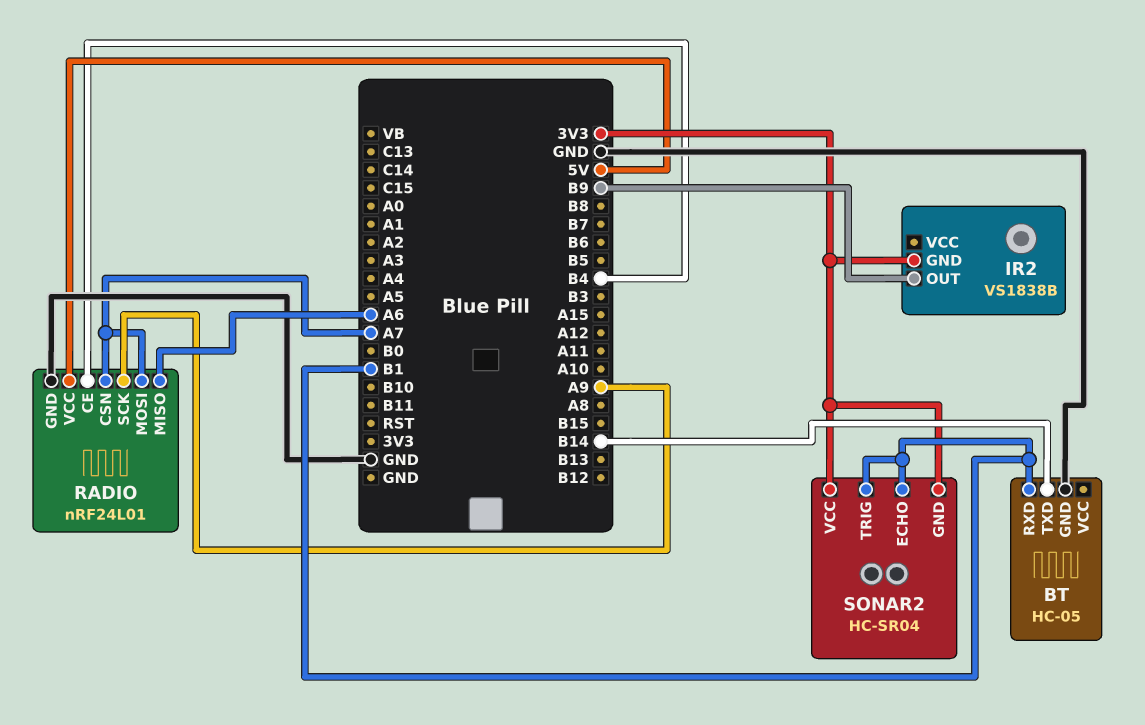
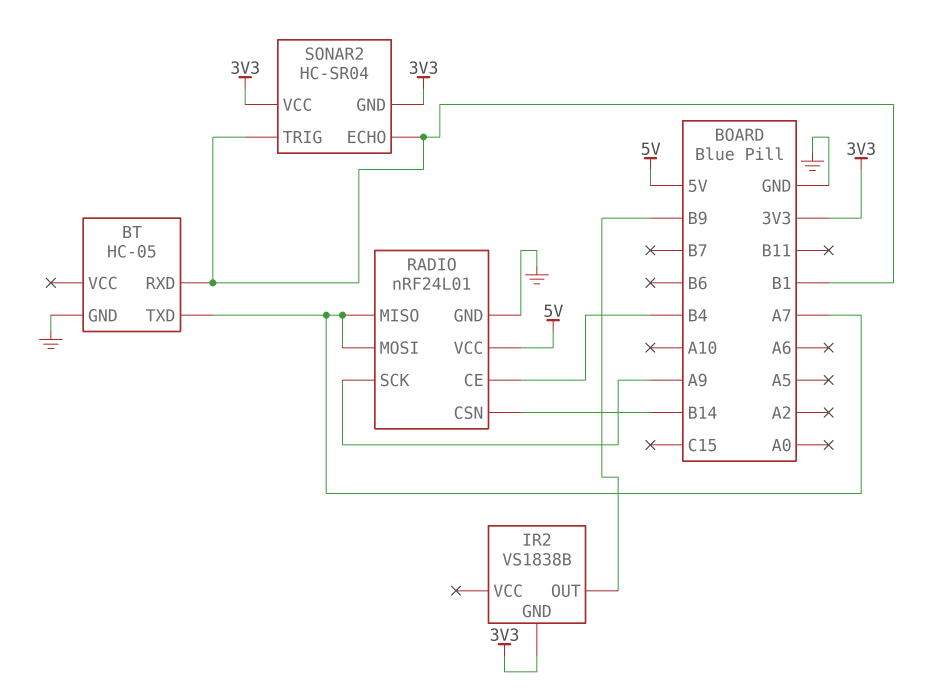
BT pin TXD: B14 -> A7
RADIO pin CSN: A7 -> B14
RADIO pin MISO: A6 -> A7

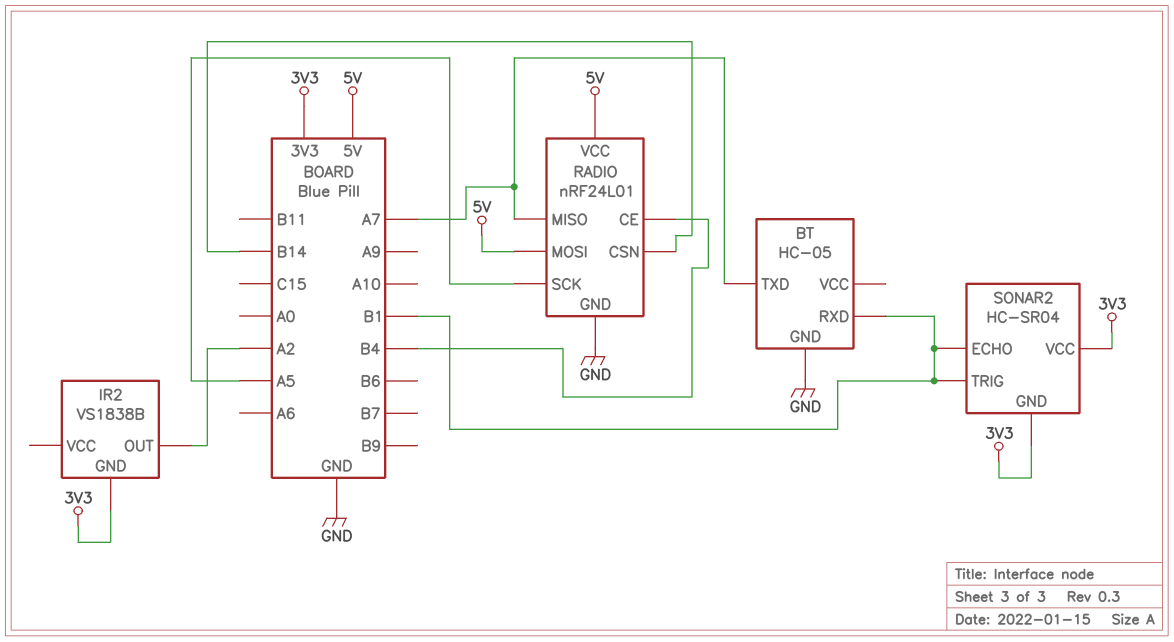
IR2 pin OUT: B9 -> A2
RADIO pin MOSI: A7 -> 5V
RADIO pin SCK: A9 -> A5

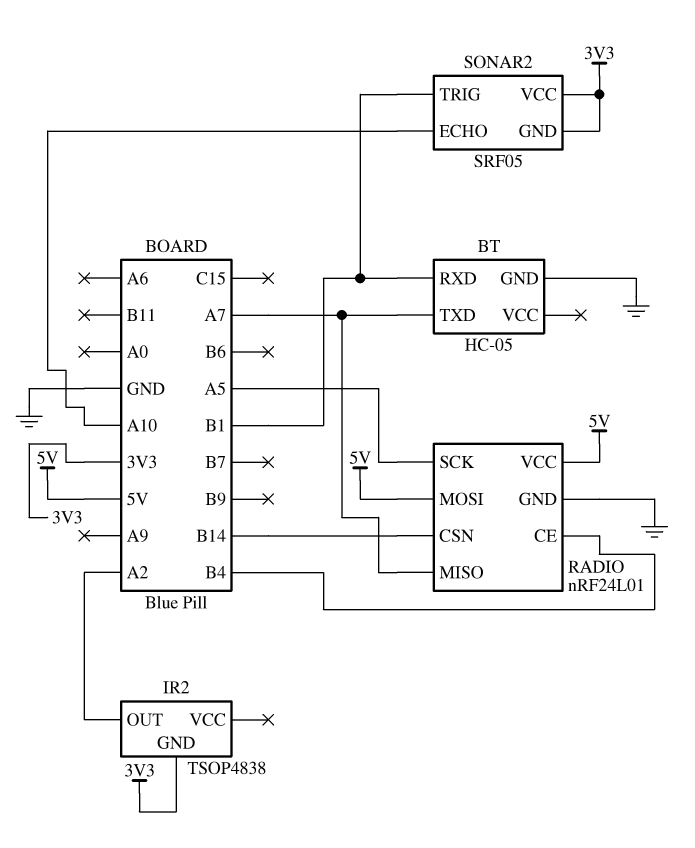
IR2: VS1838B -> TSOP4838
SONAR2: HC-SR04 -> SRF05
SONAR2 pin ECHO: B1 -> A10

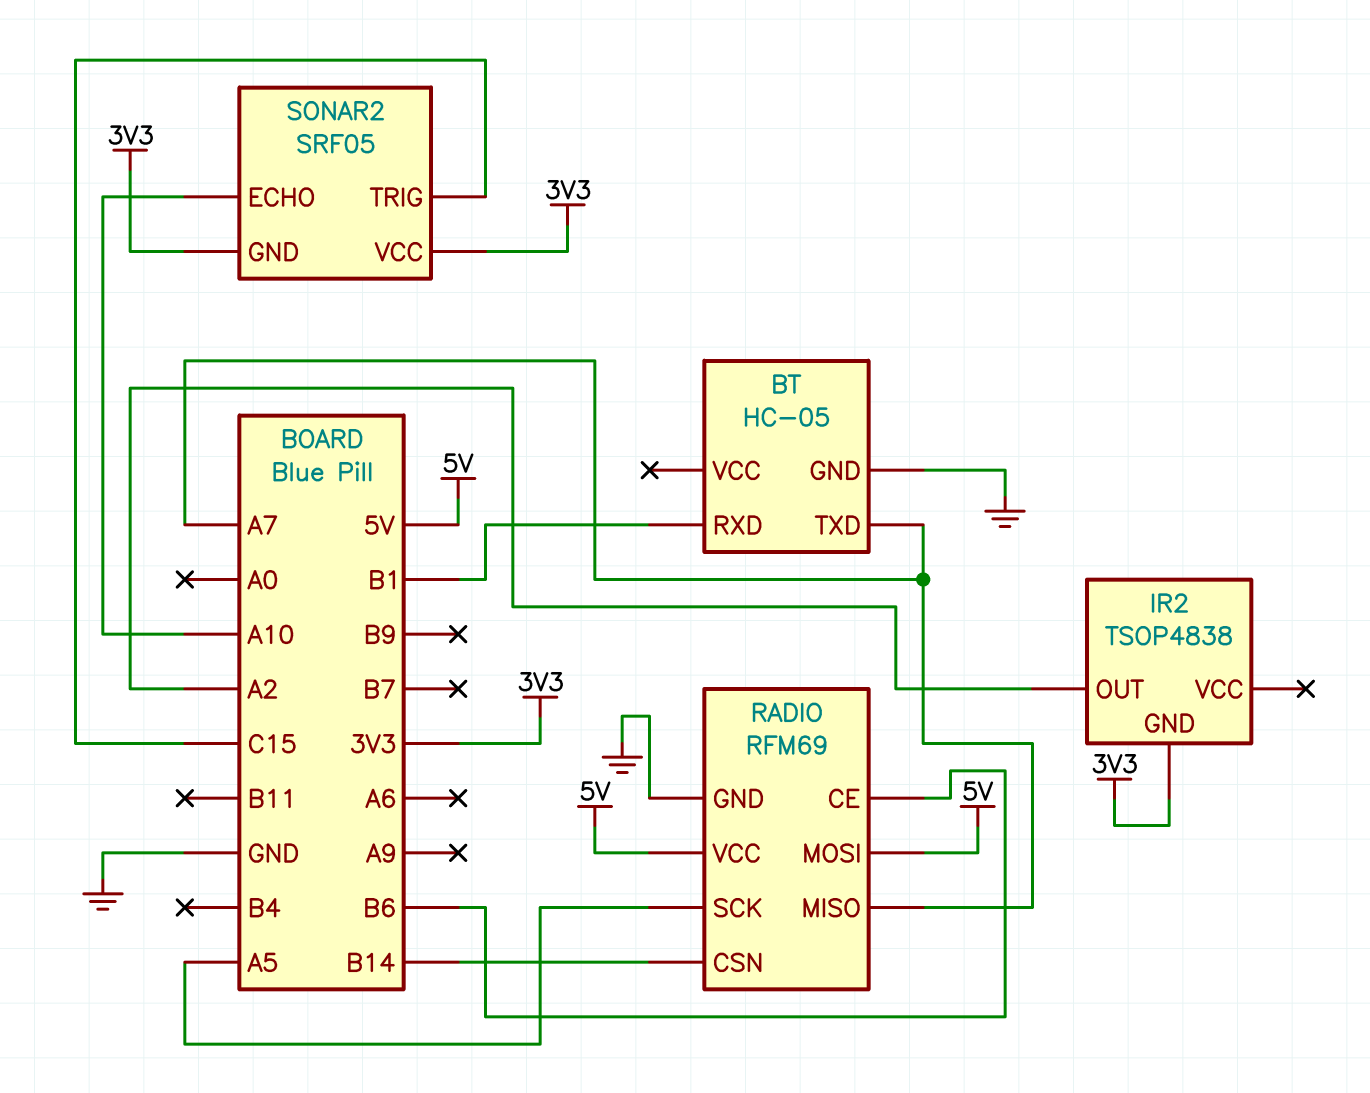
RADIO: nRF24L01 -> RFM69
RADIO pin CE: B4 -> B6
SONAR2 pin TRIG: B1 -> C15

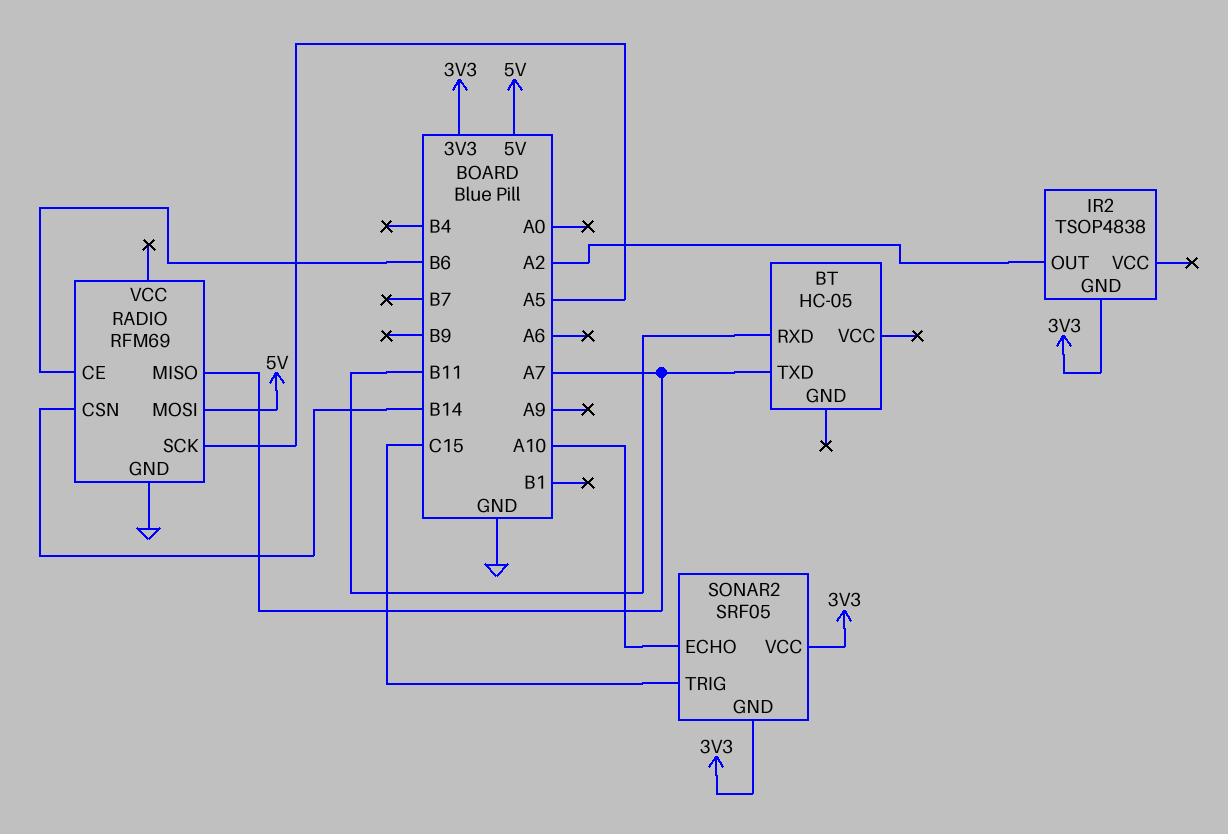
BT pin GND: GND -> none
BT pin RXD: B1 -> B11
RADIO pin VCC: 5V -> none

